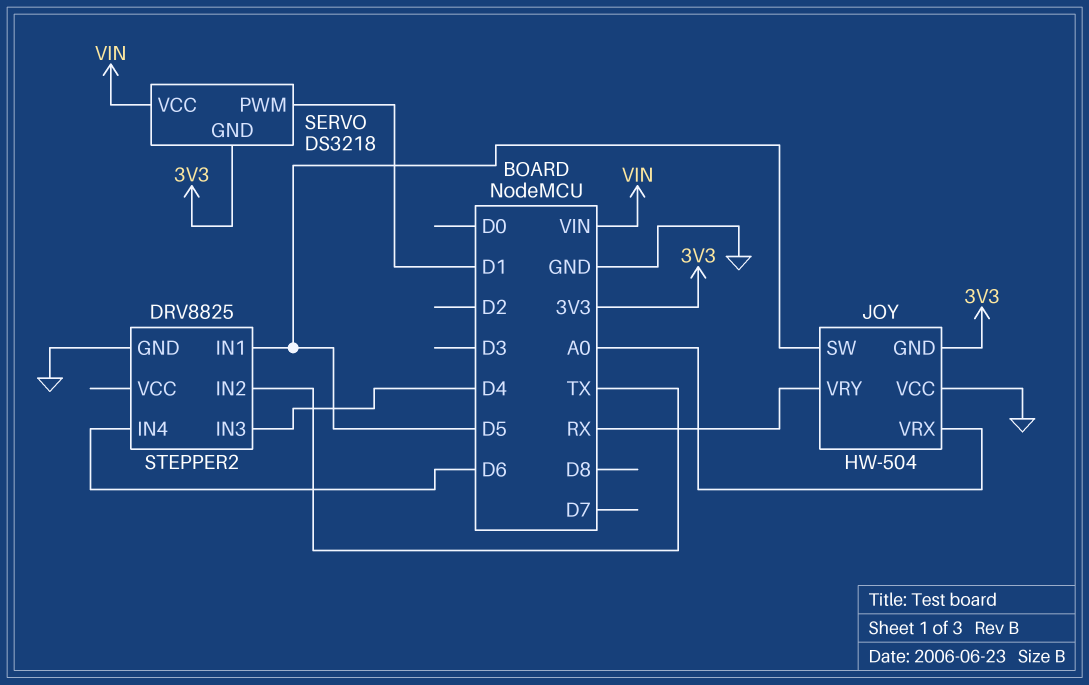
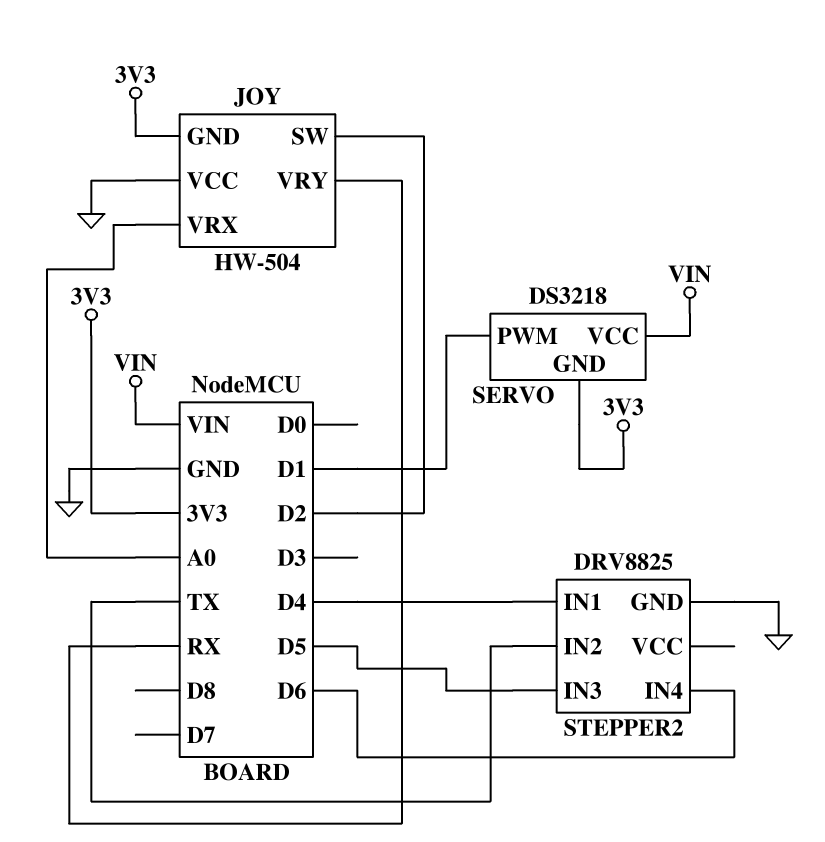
JOY pin SW: D5 -> D2
STEPPER2 pin IN1: D5 -> D4
STEPPER2 pin IN3: D4 -> D5

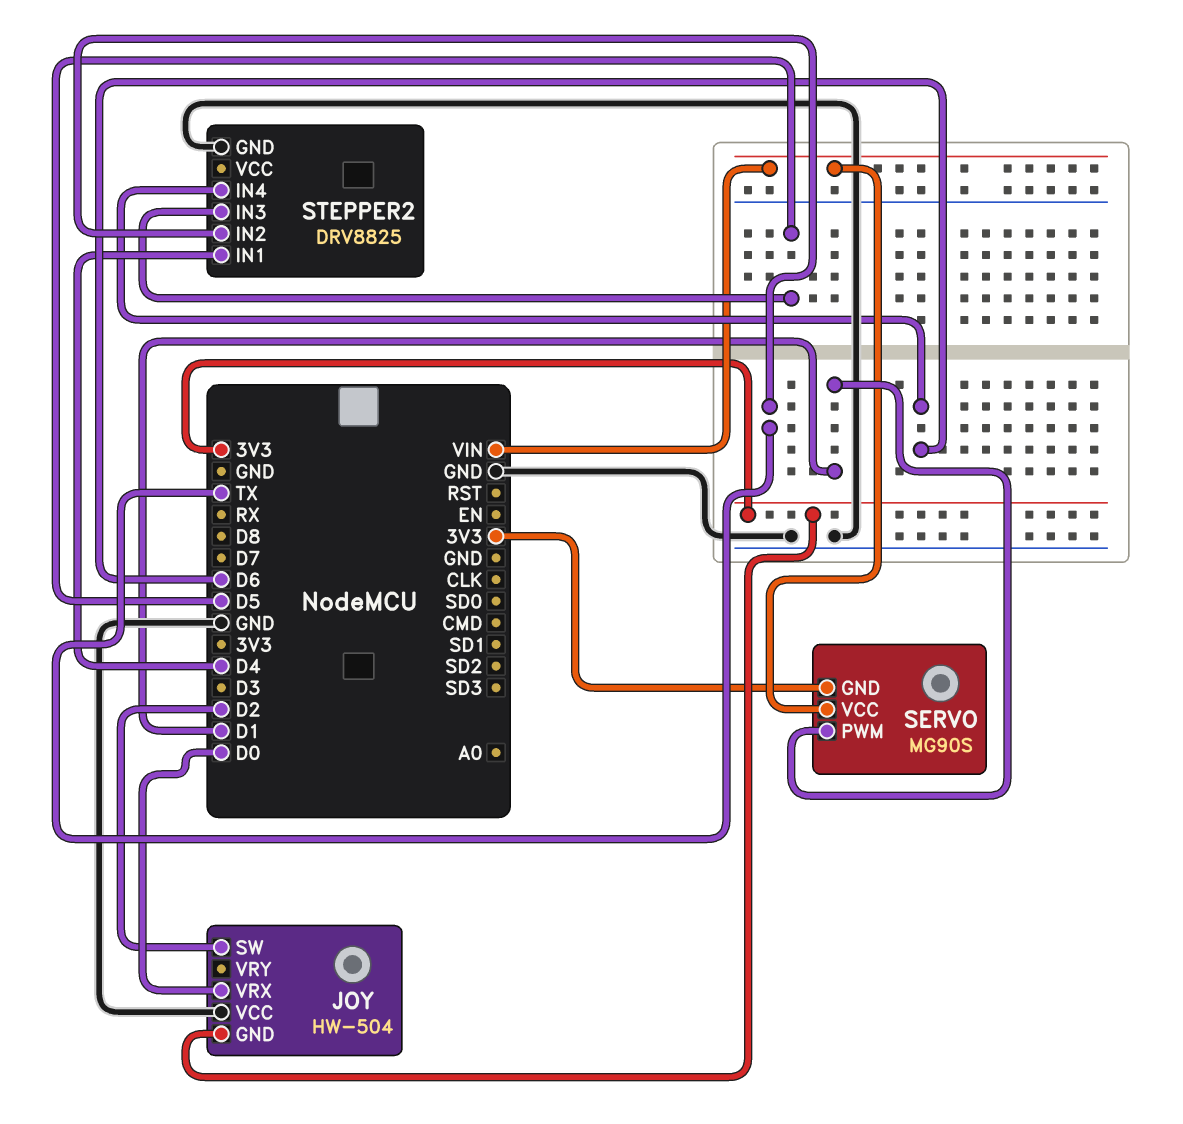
JOY pin VRX: A0 -> D0
JOY pin VRY: RX -> none
SERVO: DS3218 -> MG90S

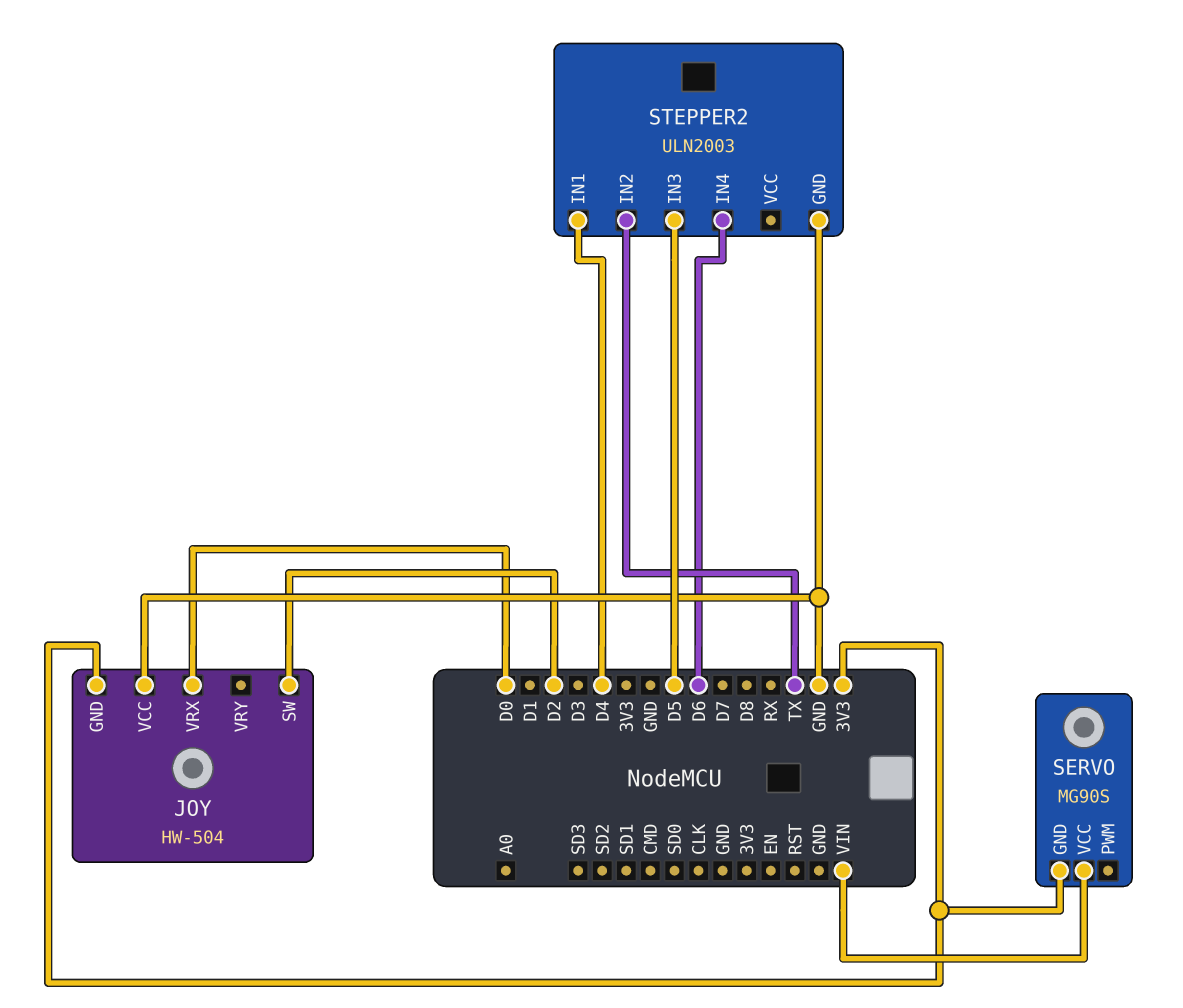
SERVO pin PWM: D1 -> none
STEPPER2: DRV8825 -> ULN2003

